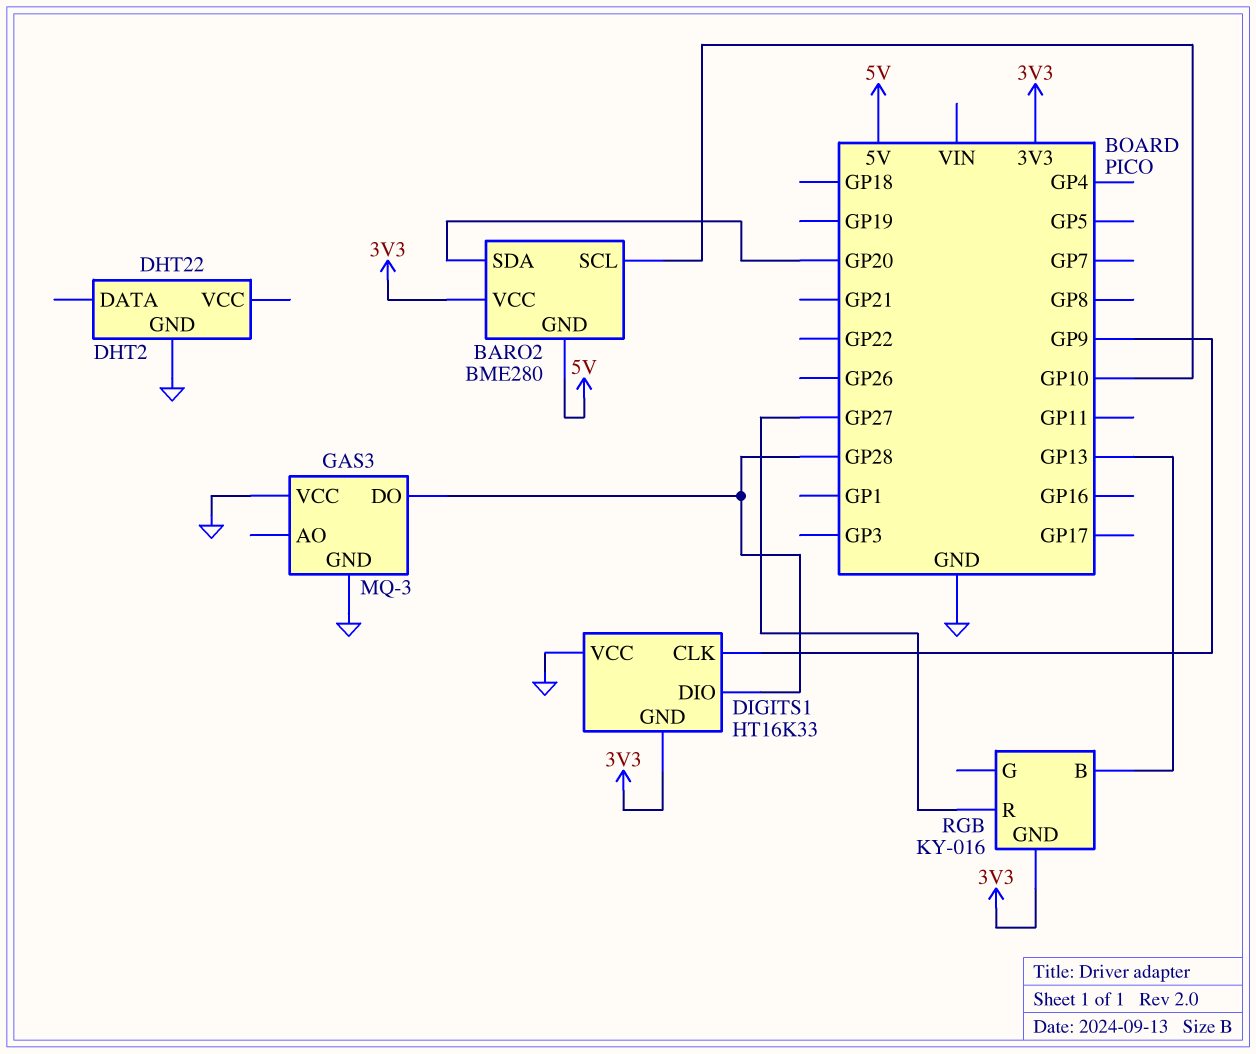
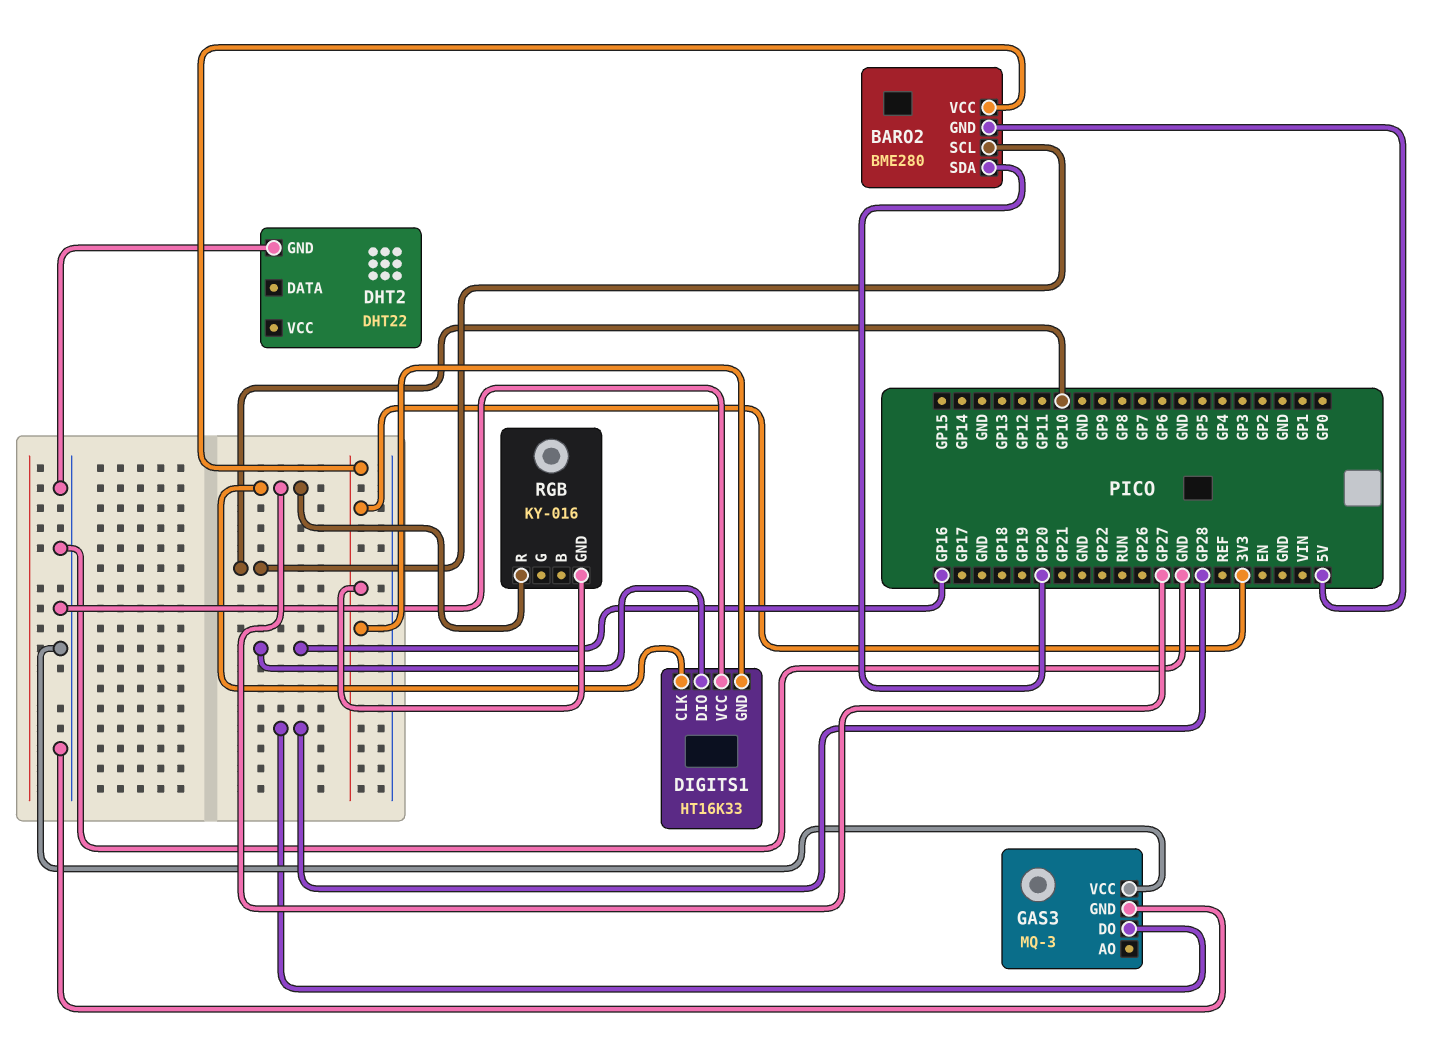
DIGITS1 pin CLK: GP9 -> GP27
DIGITS1 pin DIO: GP28 -> GP16
RGB pin B: GP13 -> none

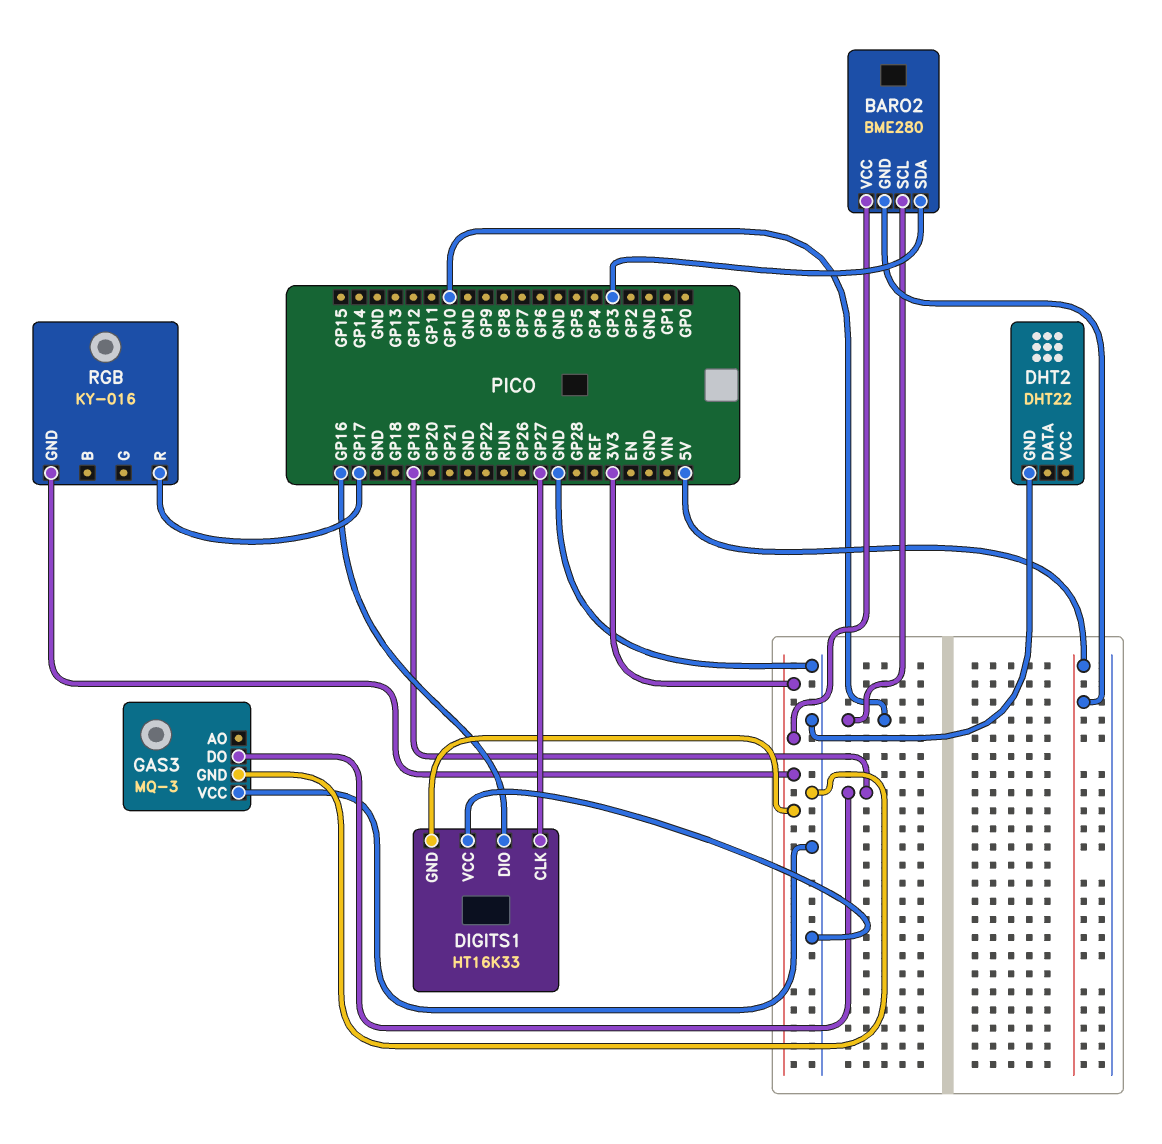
BARO2 pin SDA: GP20 -> GP3
GAS3 pin DO: GP28 -> GP19
RGB pin R: GP27 -> GP17

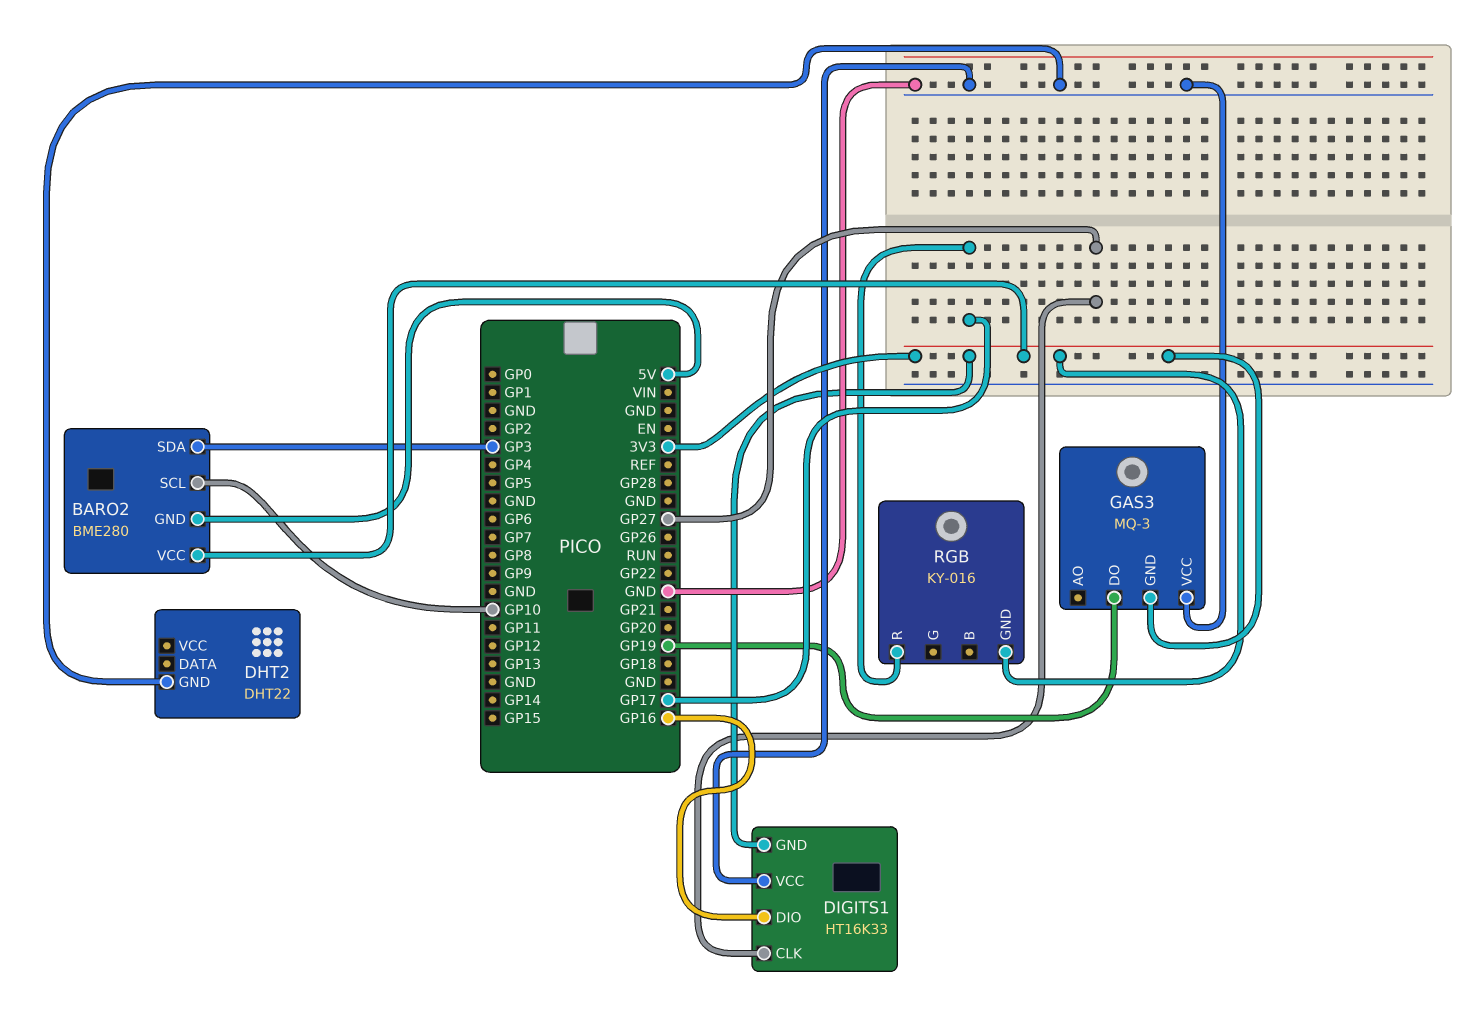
GAS3 pin GND: GND -> 3V3

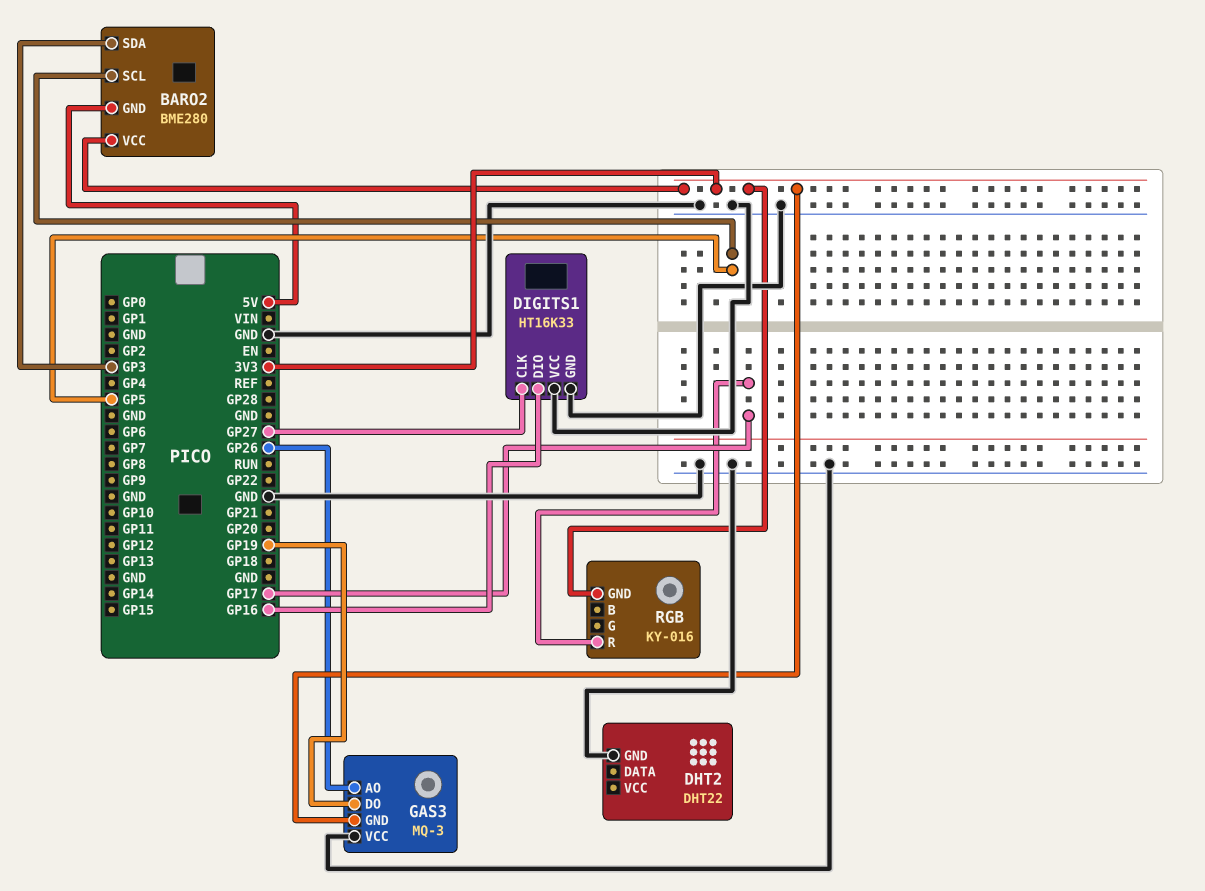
BARO2 pin SCL: GP10 -> GP5
DIGITS1 pin GND: 3V3 -> GND
GAS3 pin AO: none -> GP26

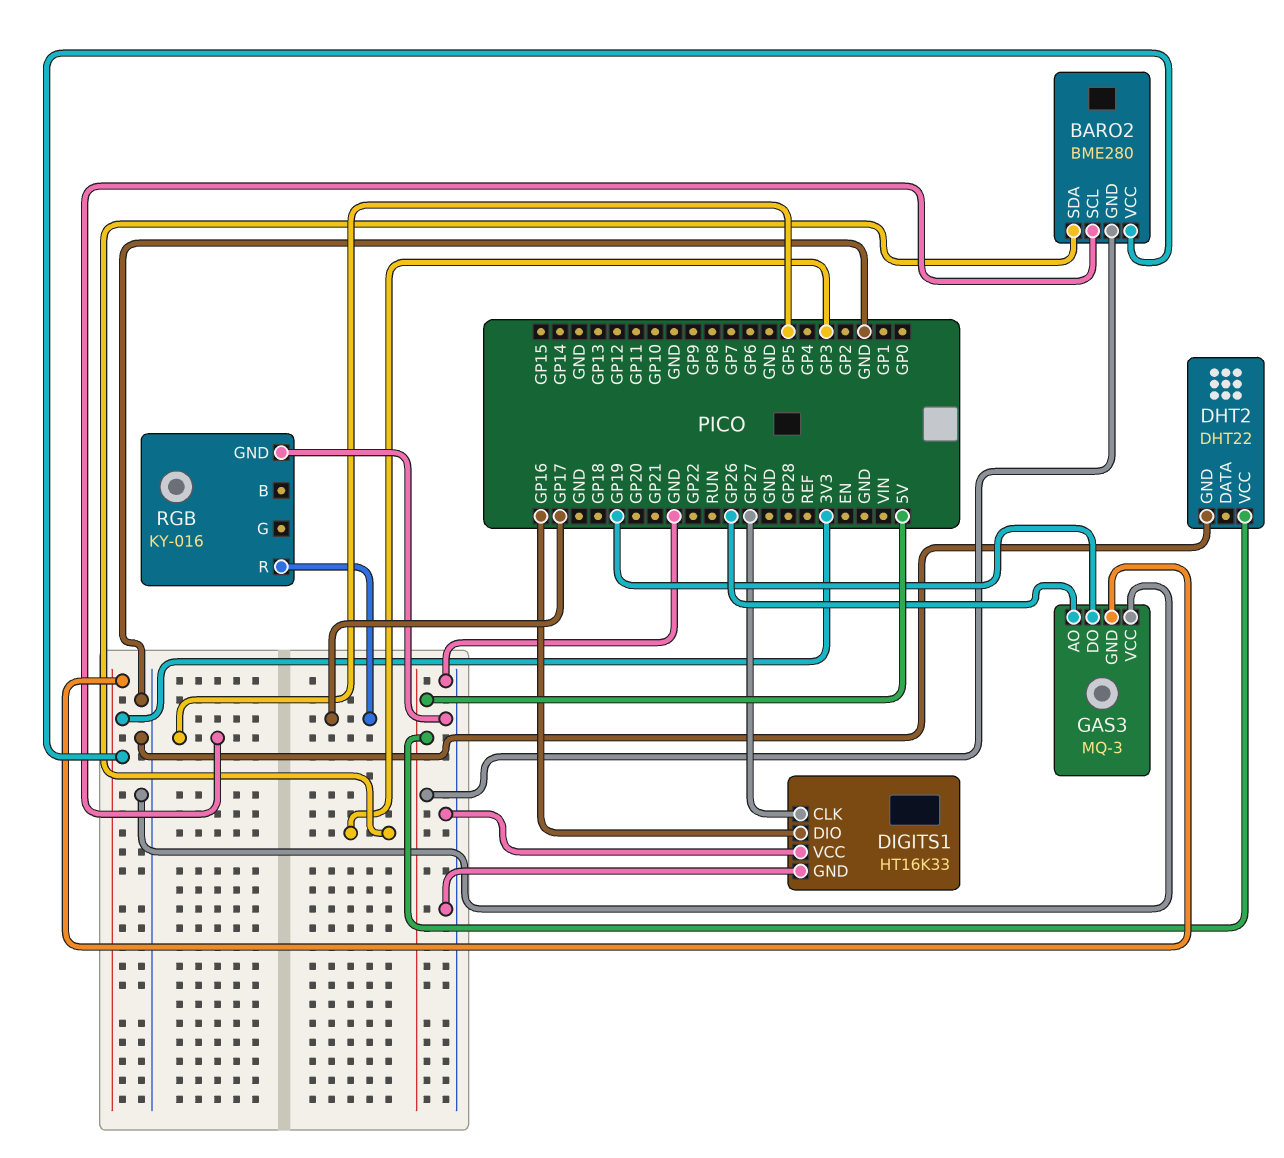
DHT2 pin VCC: none -> 5V
RGB pin GND: 3V3 -> GND

